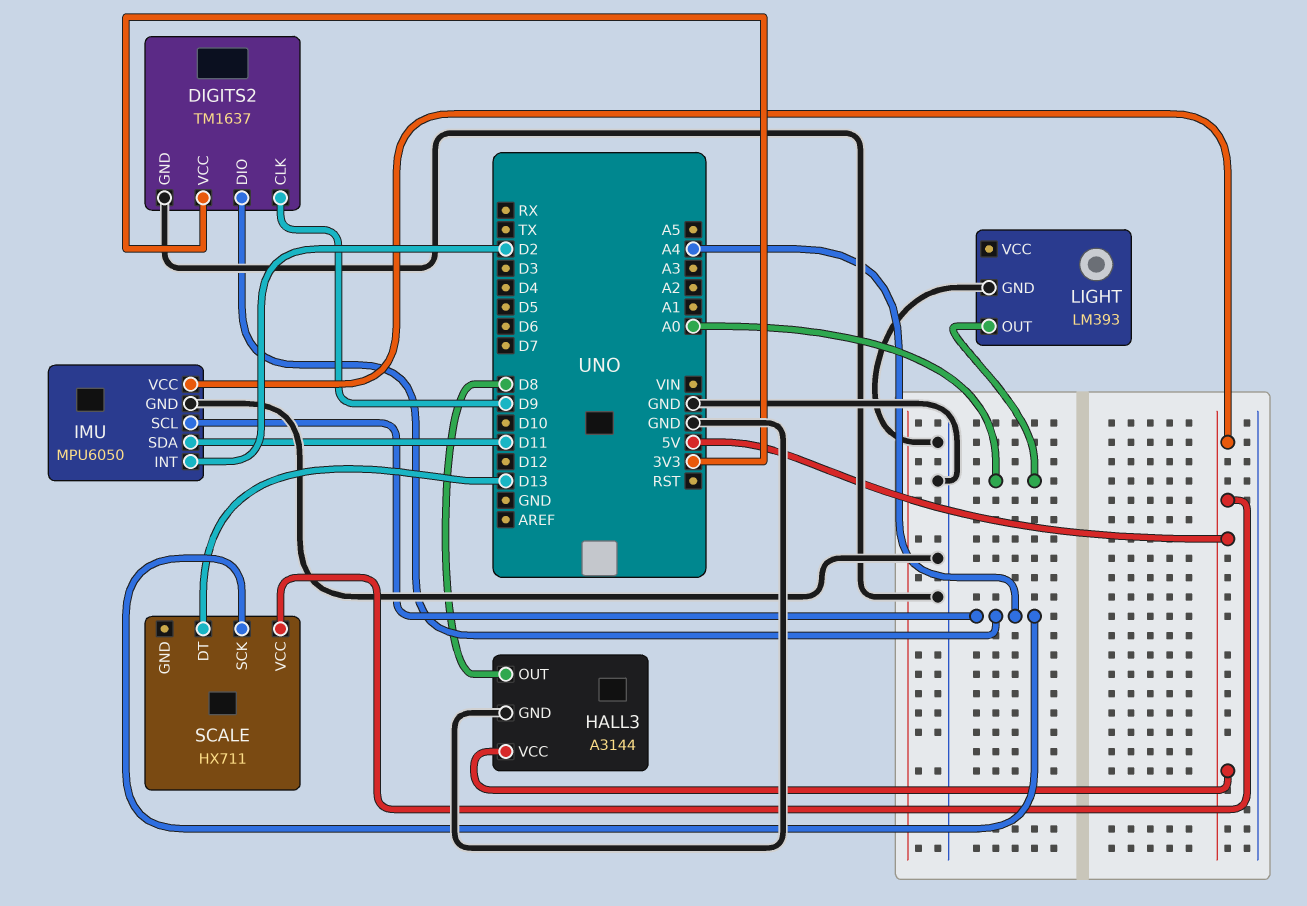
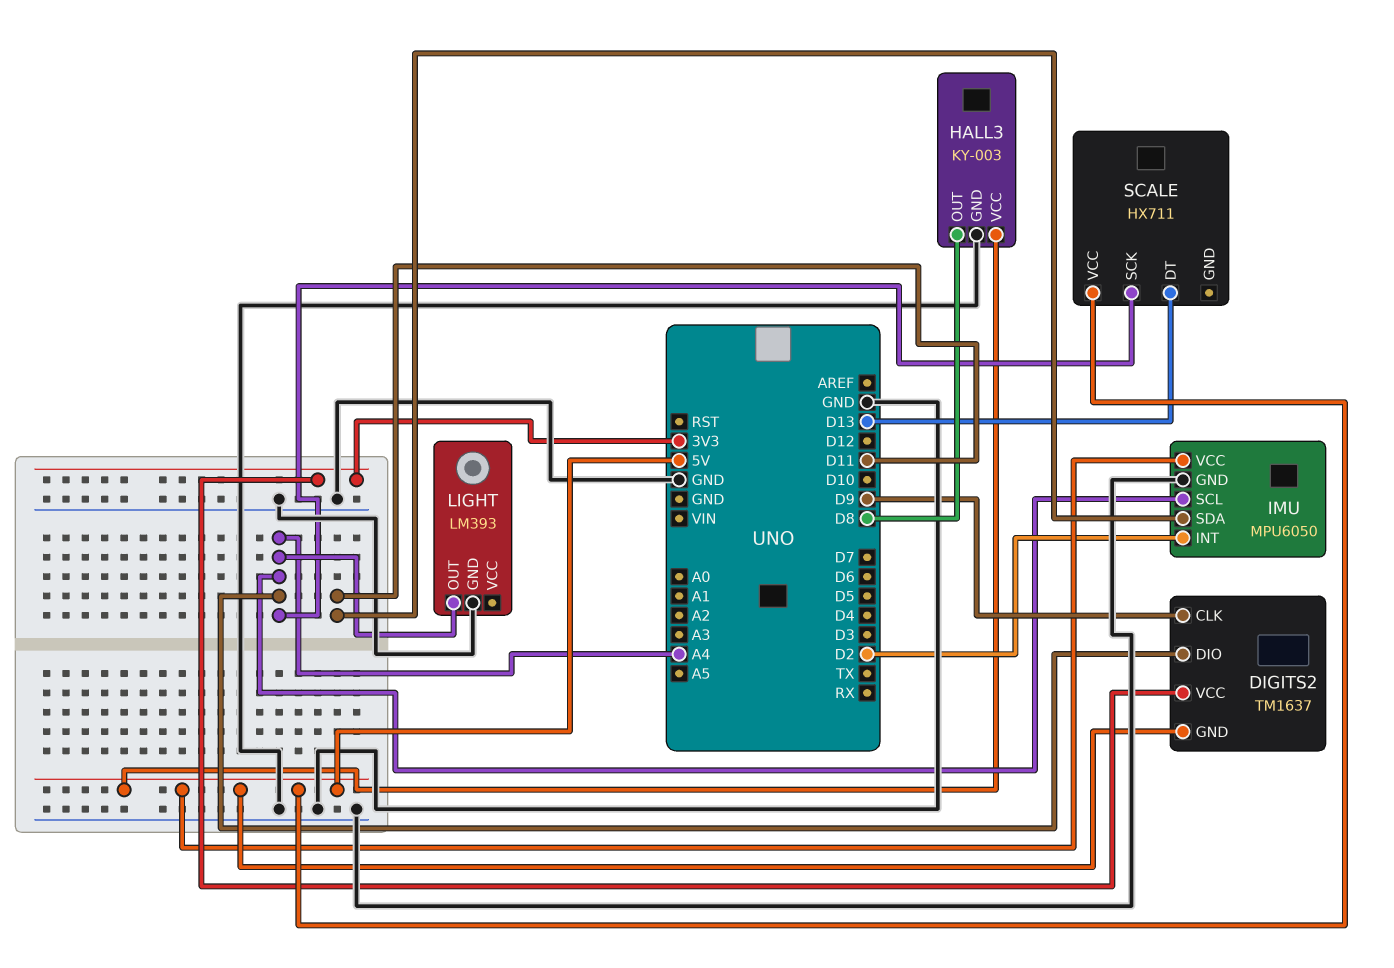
DIGITS2 pin GND: GND -> 5V
HALL3: A3144 -> KY-003
LIGHT pin OUT: A0 -> A4

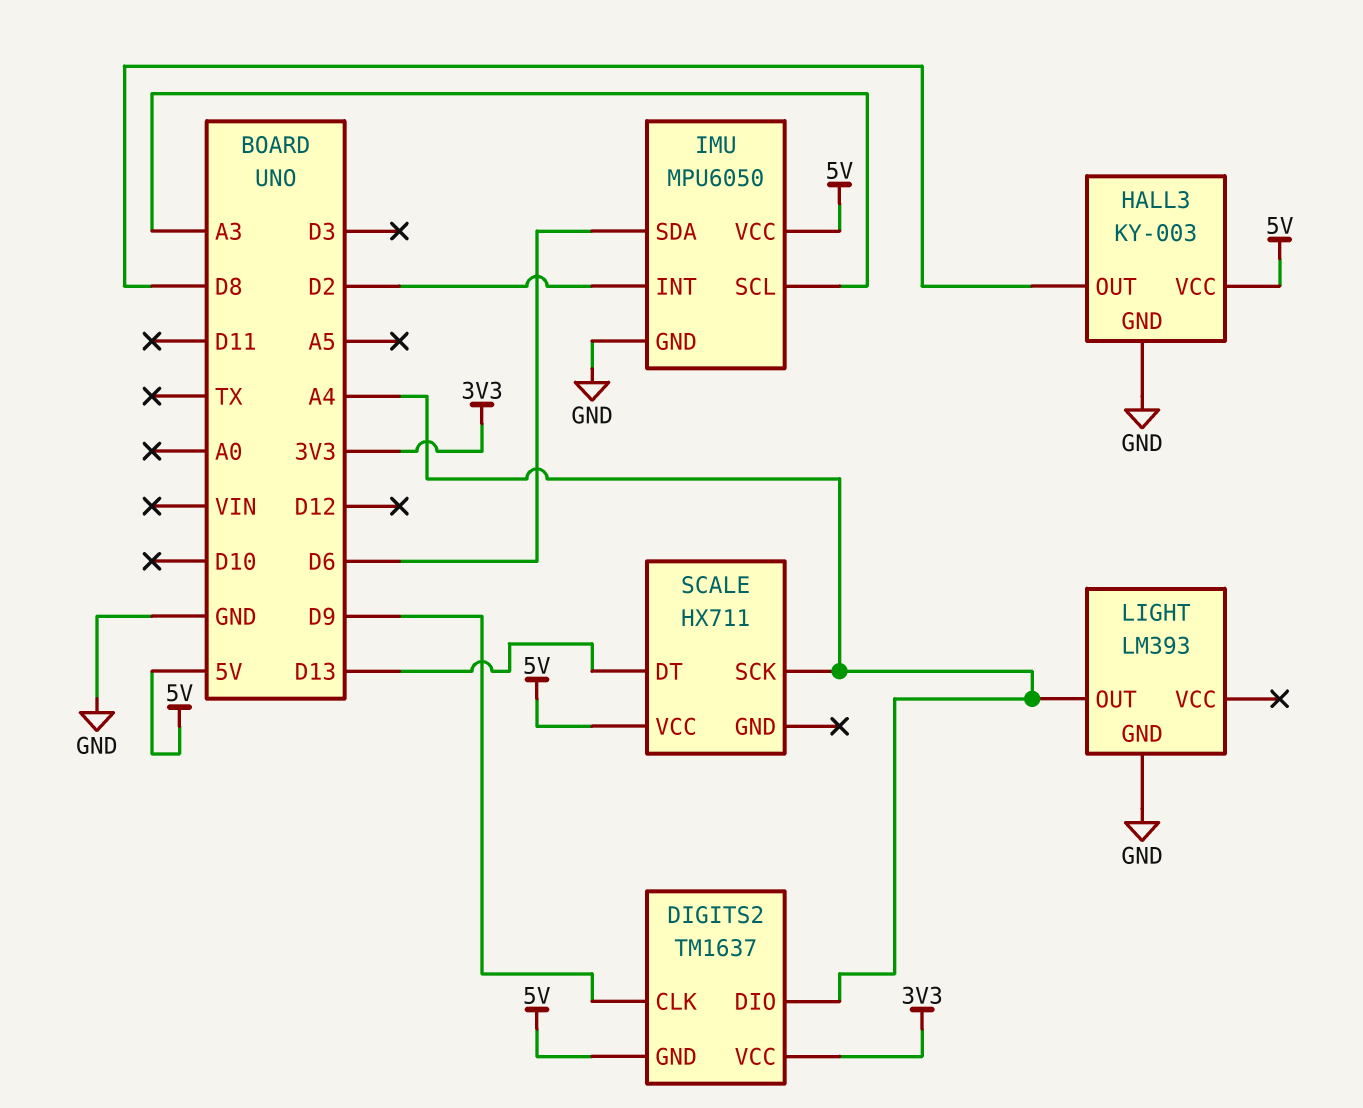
IMU pin SCL: A4 -> A3
IMU pin SDA: D11 -> D6

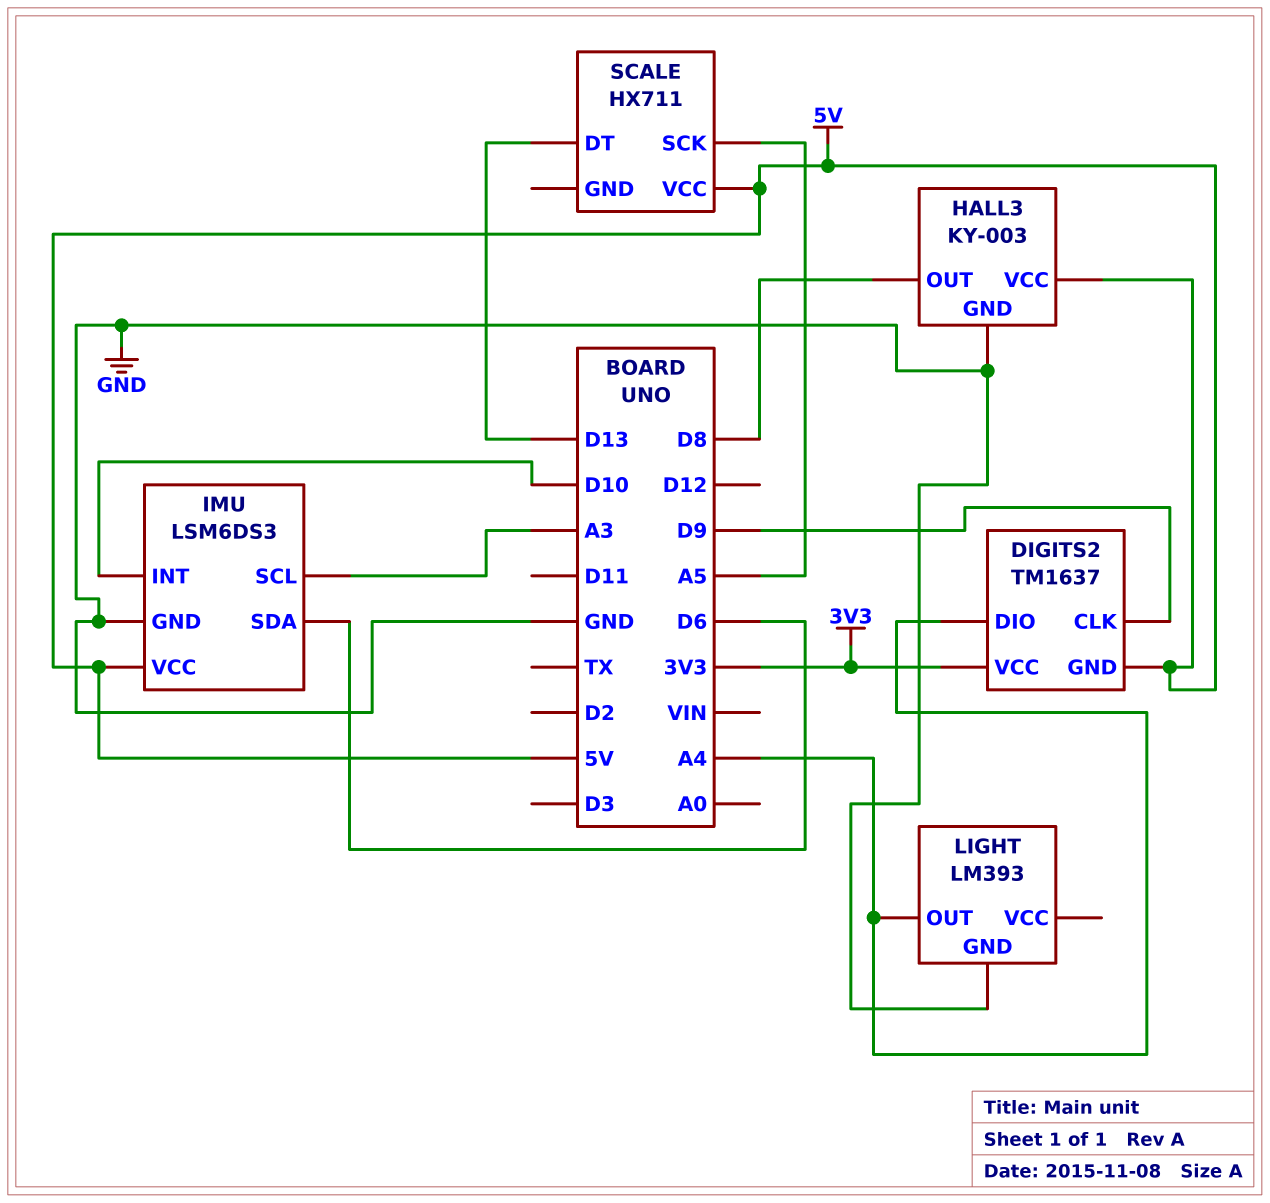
IMU: MPU6050 -> LSM6DS3
IMU pin INT: D2 -> D10
SCALE pin SCK: A4 -> A5

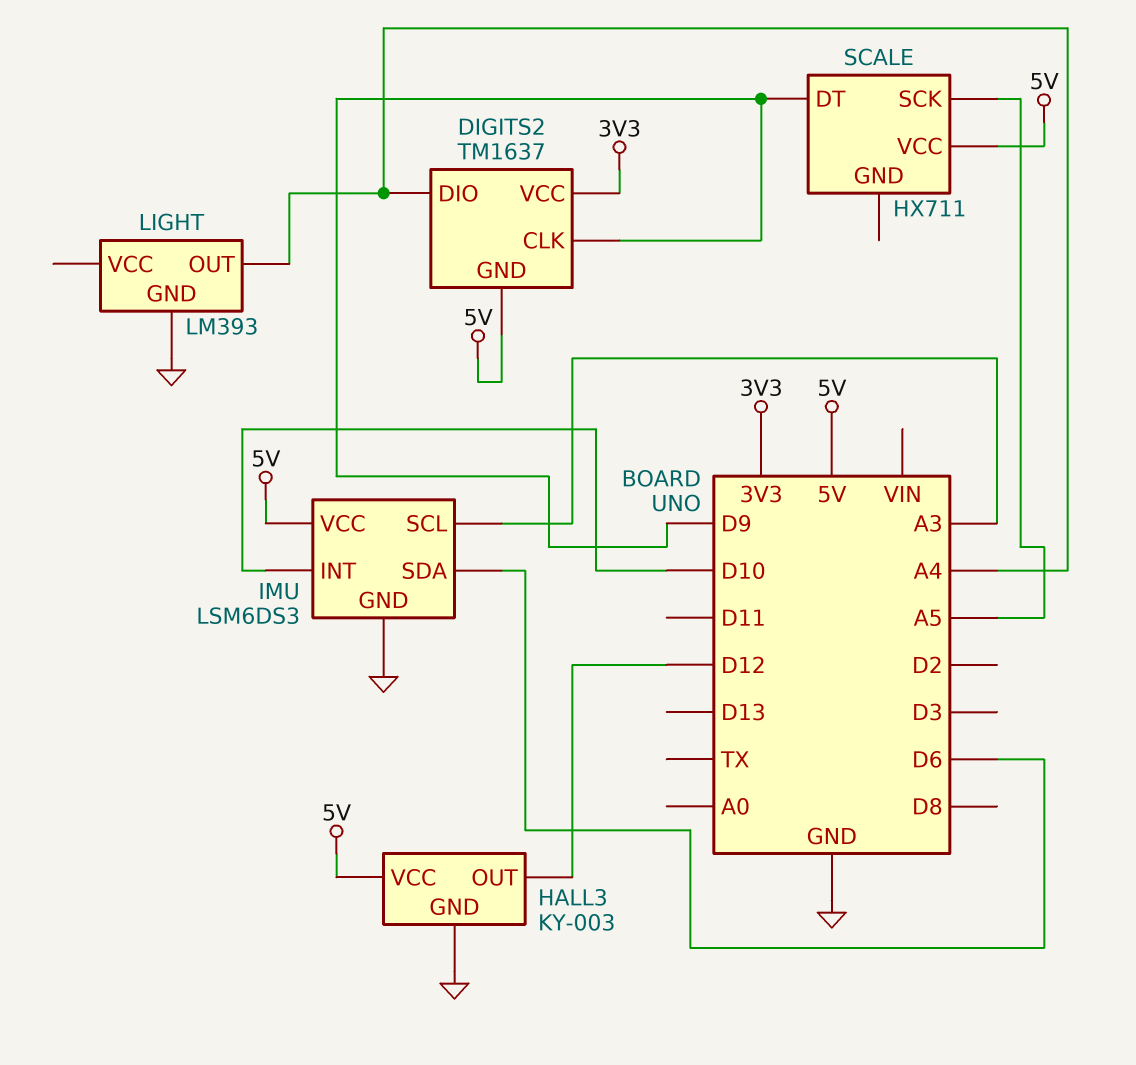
HALL3 pin OUT: D8 -> D12
SCALE pin DT: D13 -> D9

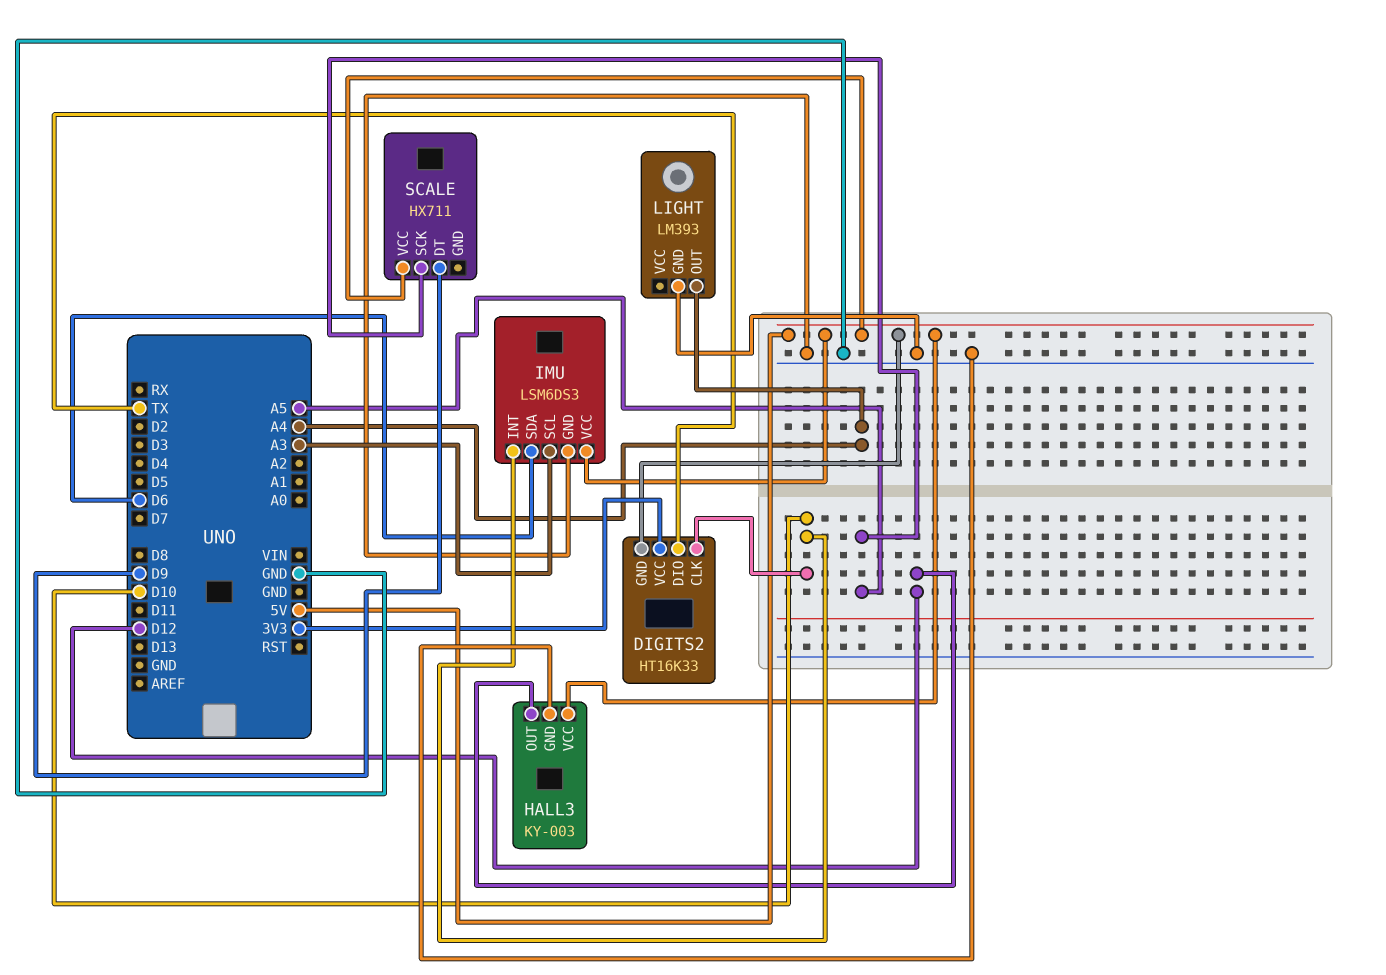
DIGITS2: TM1637 -> HT16K33
DIGITS2 pin CLK: D9 -> D10
DIGITS2 pin DIO: A4 -> TX

